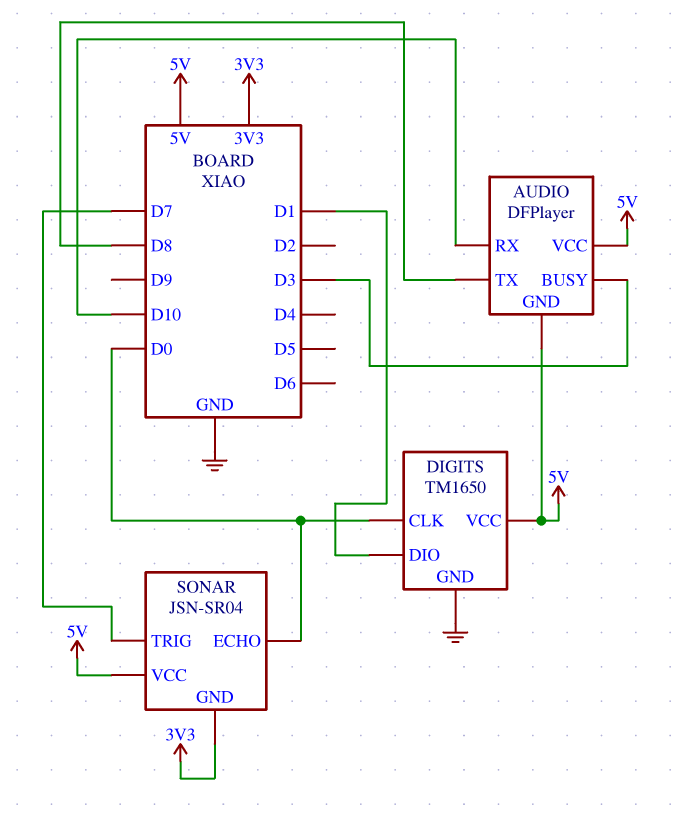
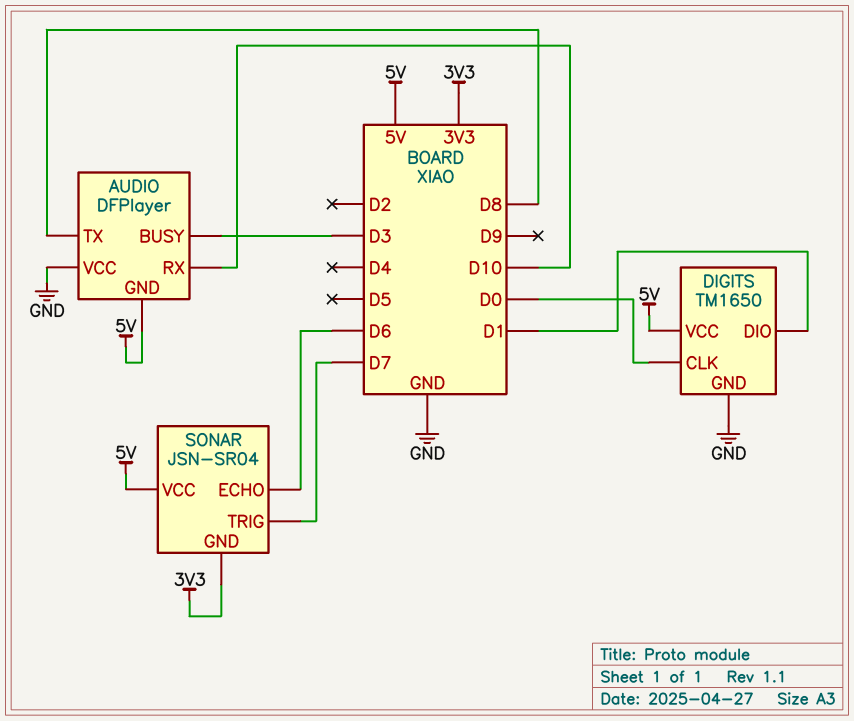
AUDIO pin VCC: 5V -> GND
SONAR pin ECHO: D0 -> D6

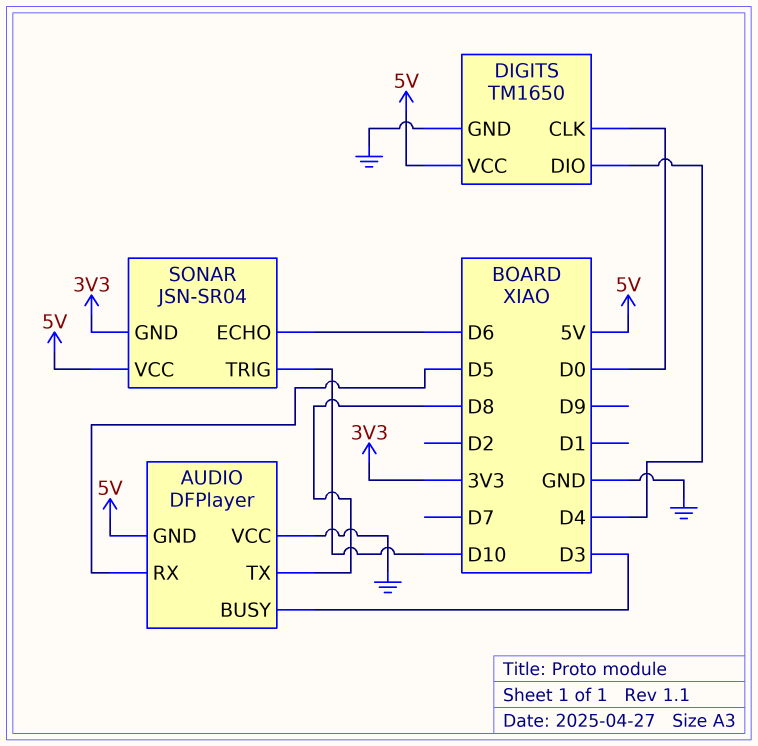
AUDIO pin RX: D10 -> D5
DIGITS pin DIO: D1 -> D4
SONAR pin TRIG: D7 -> D10

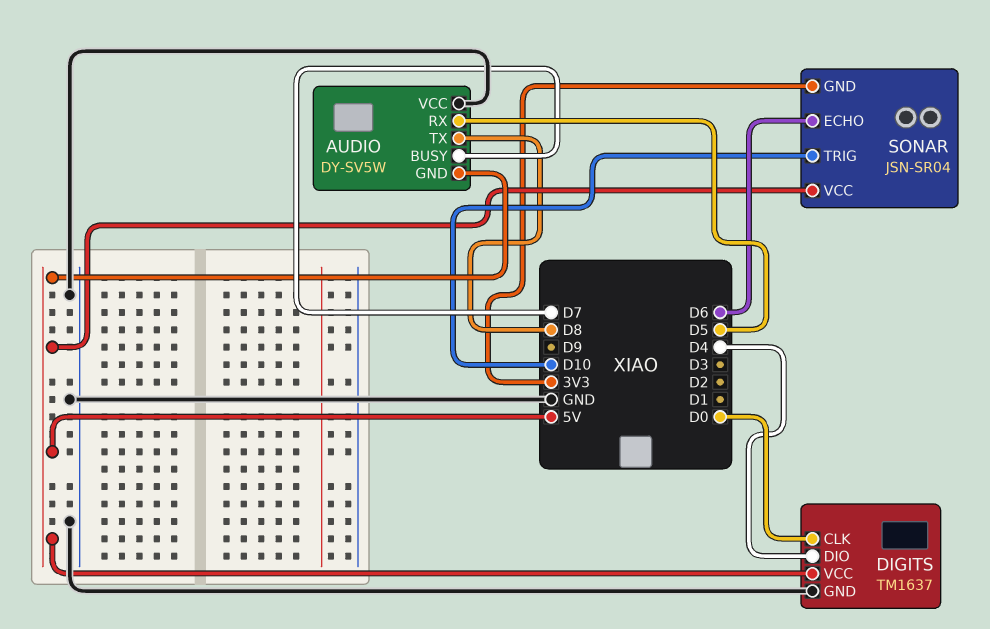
AUDIO: DFPlayer -> DY-SV5W
AUDIO pin BUSY: D3 -> D7
DIGITS: TM1650 -> TM1637

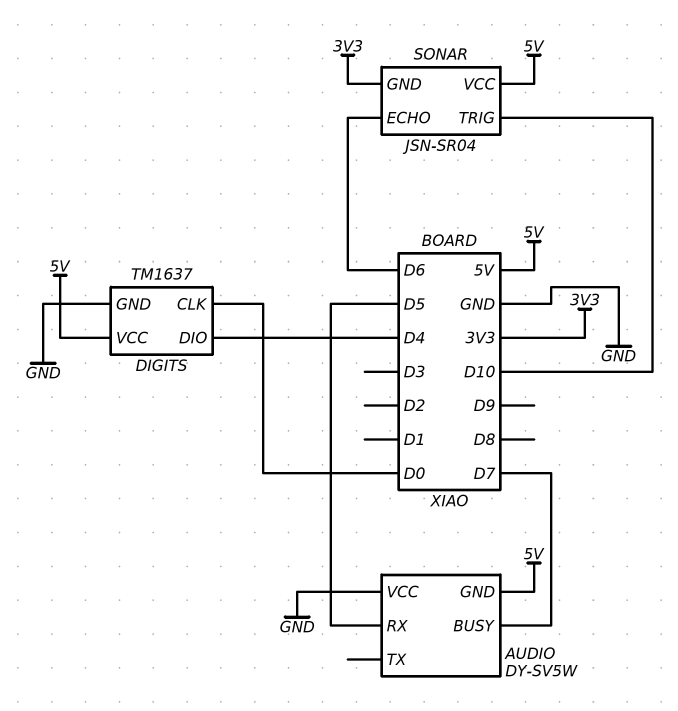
AUDIO pin TX: D8 -> none

